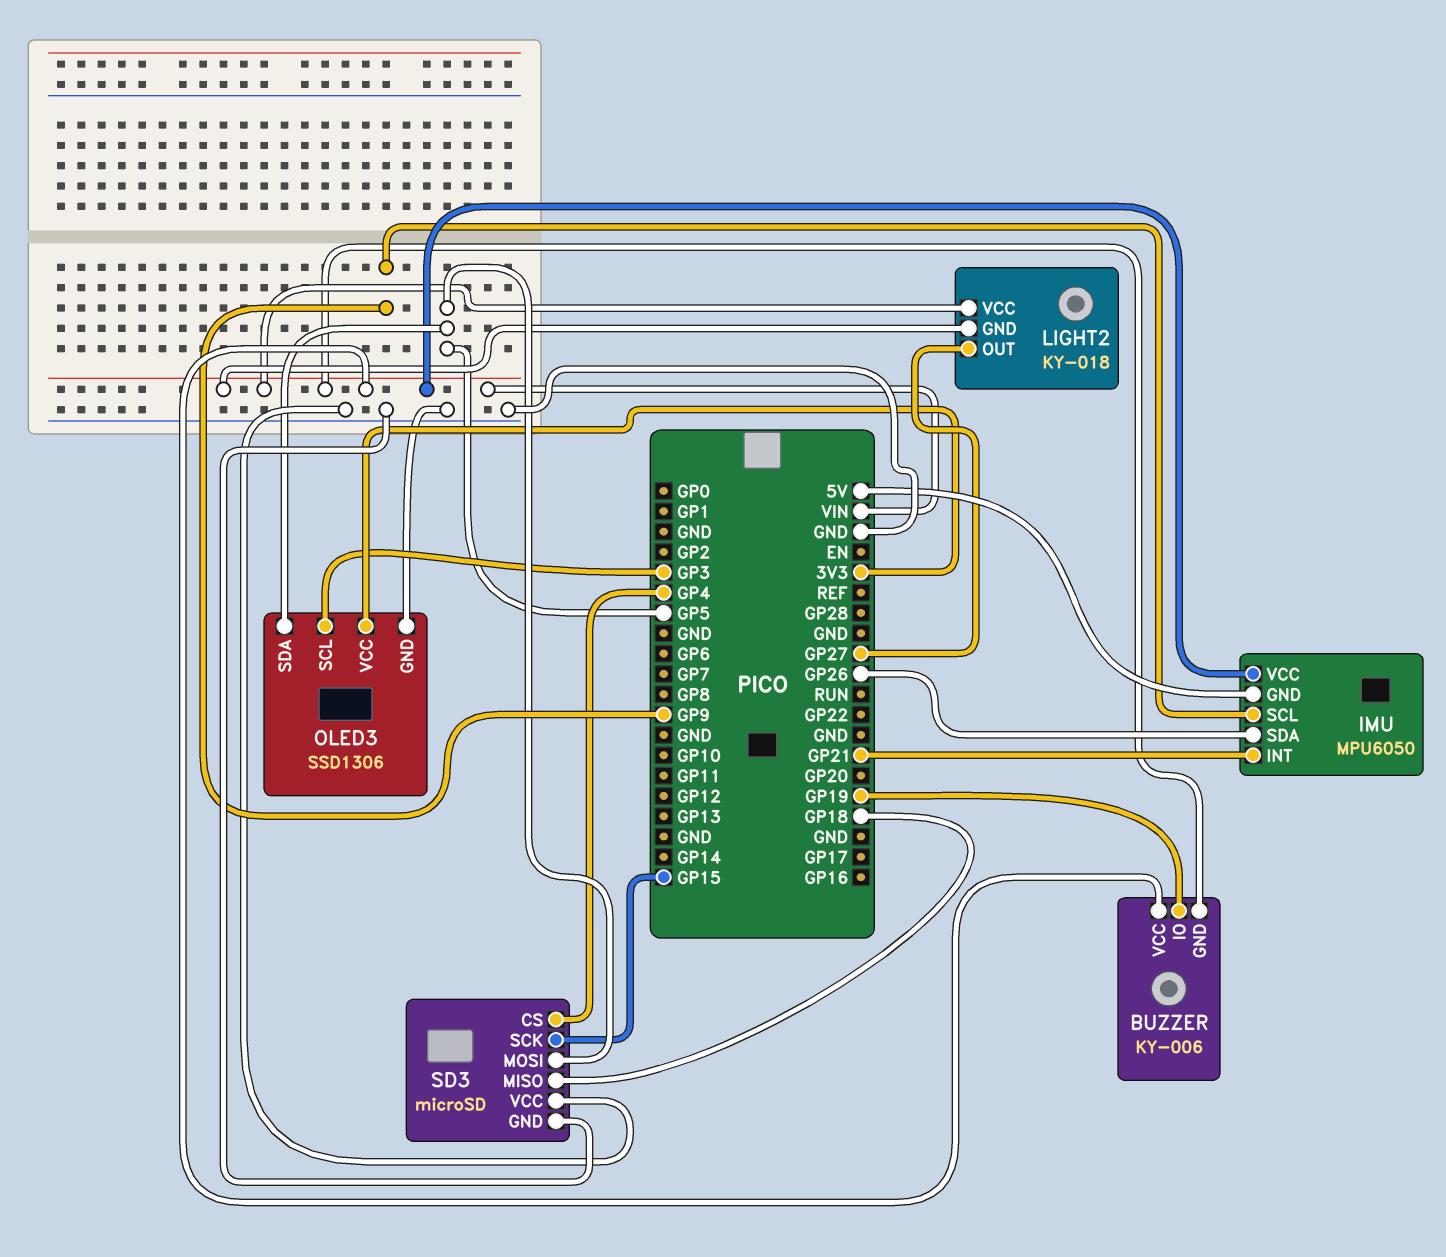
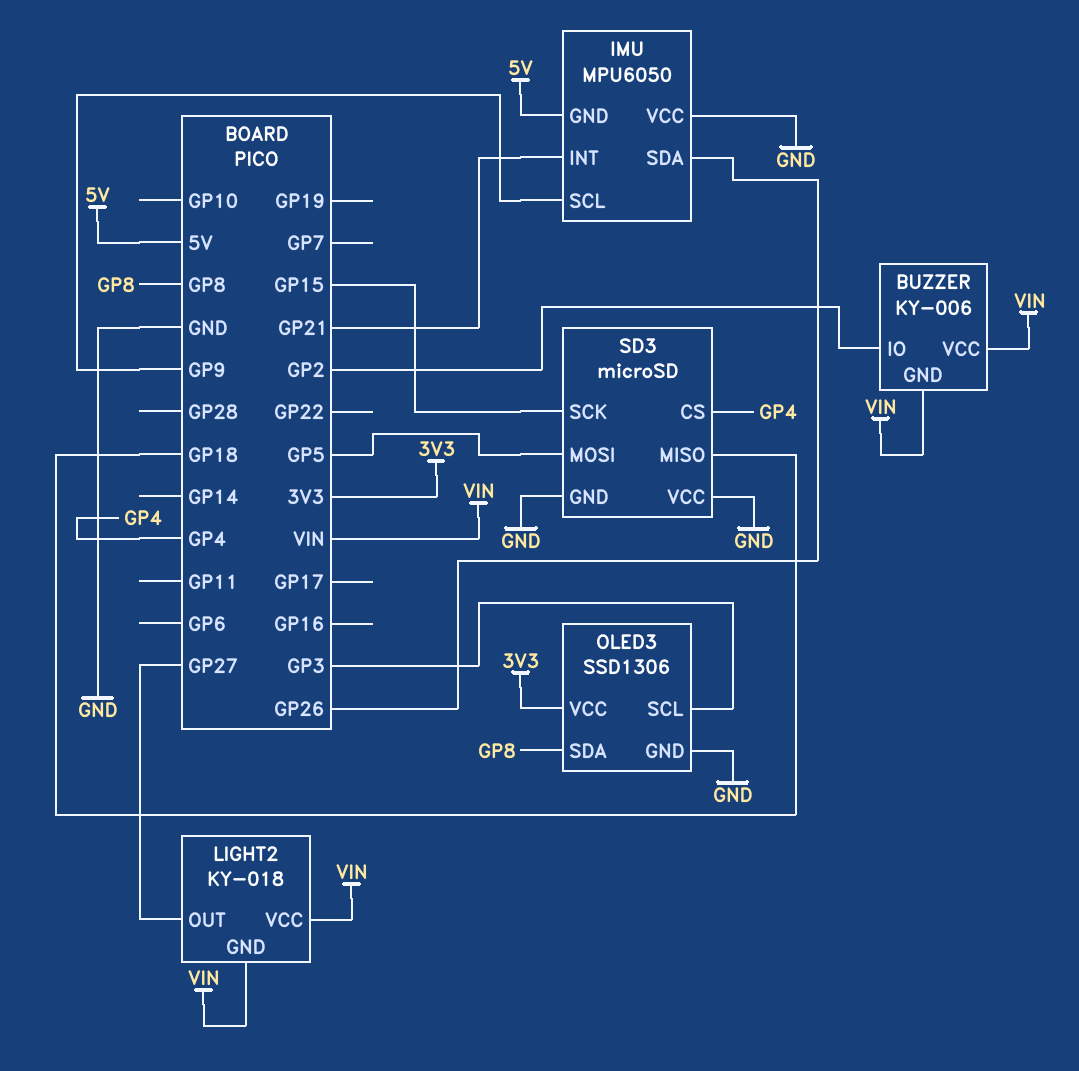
BUZZER pin IO: GP19 -> GP2
IMU pin VCC: VIN -> GND
OLED3 pin SDA: GP5 -> GP8

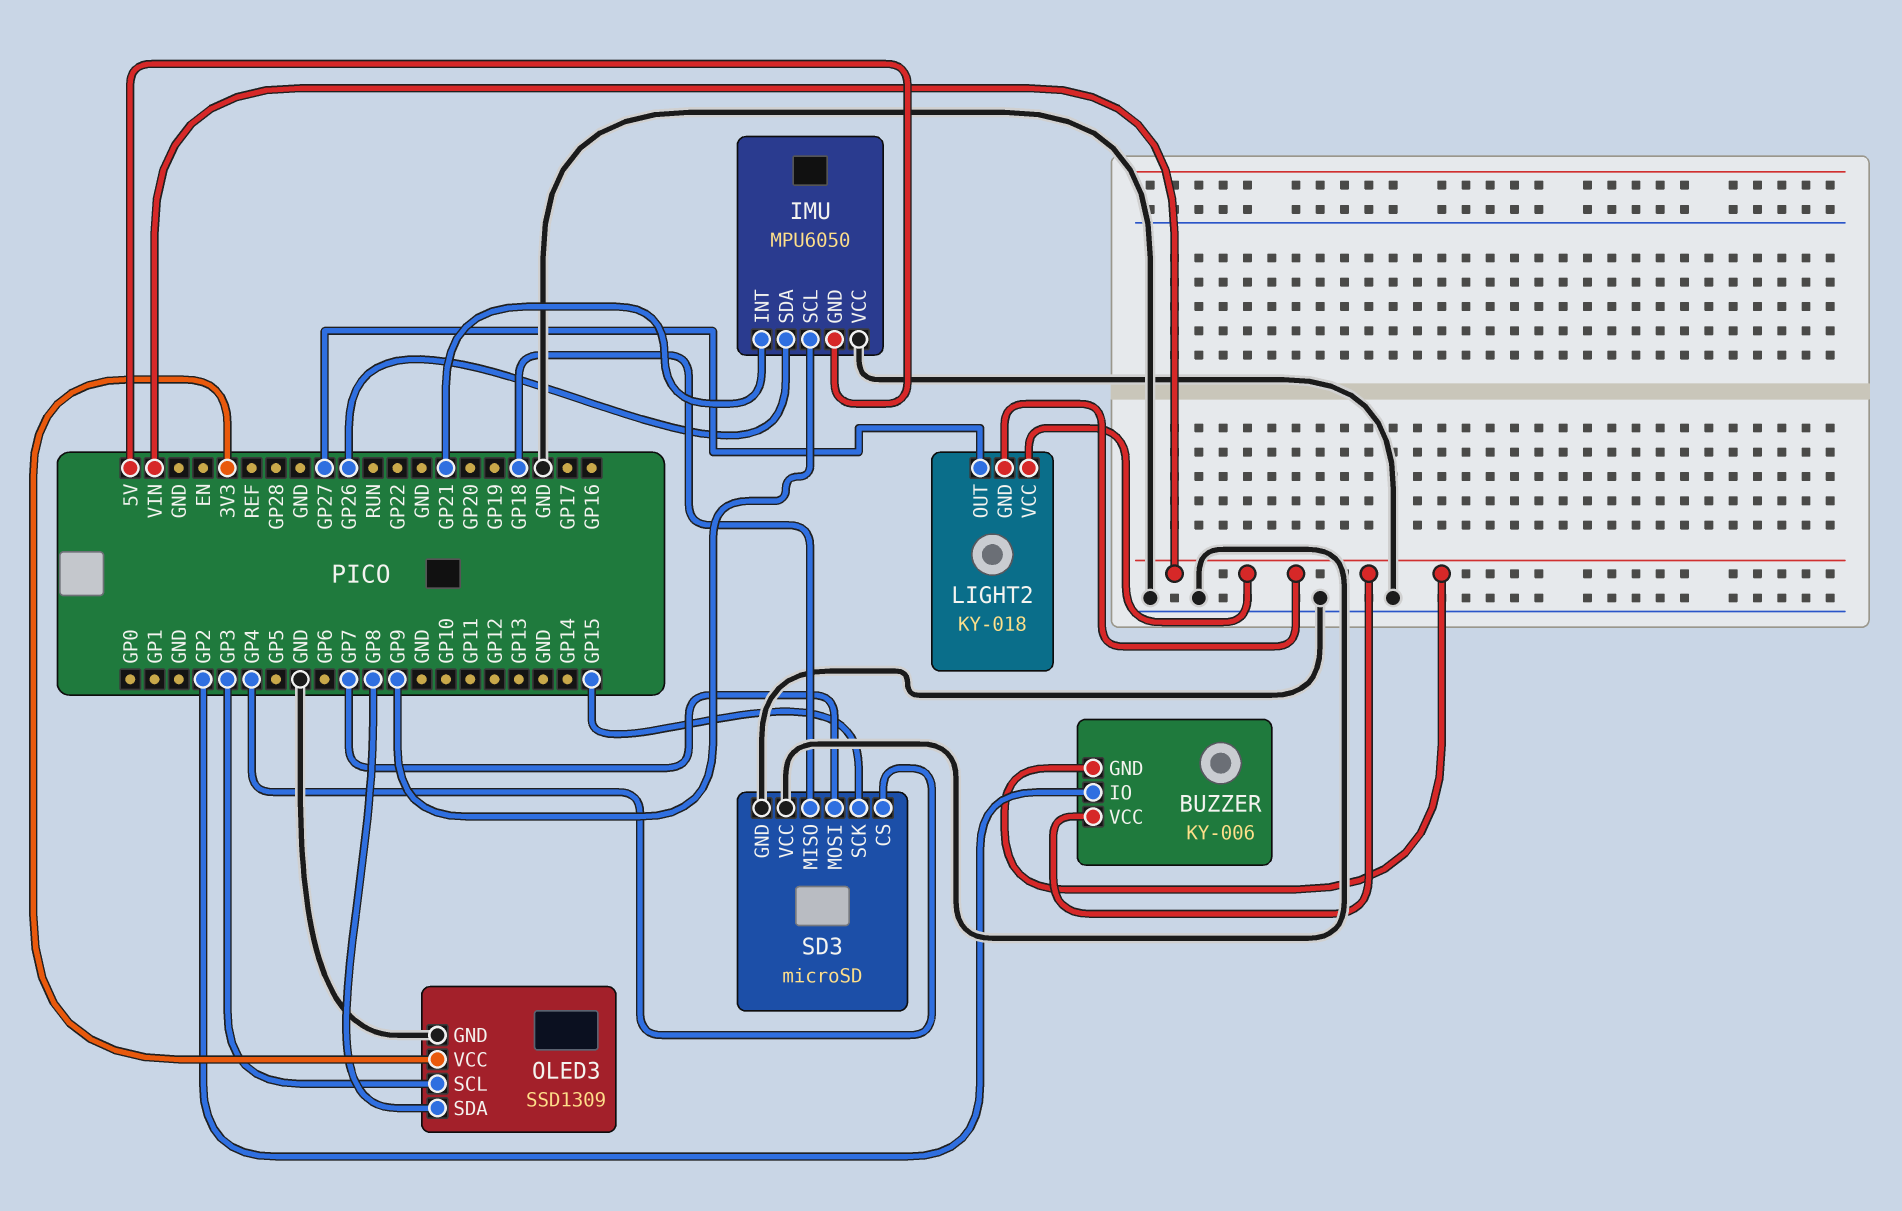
OLED3: SSD1306 -> SSD1309
SD3 pin MOSI: GP5 -> GP7

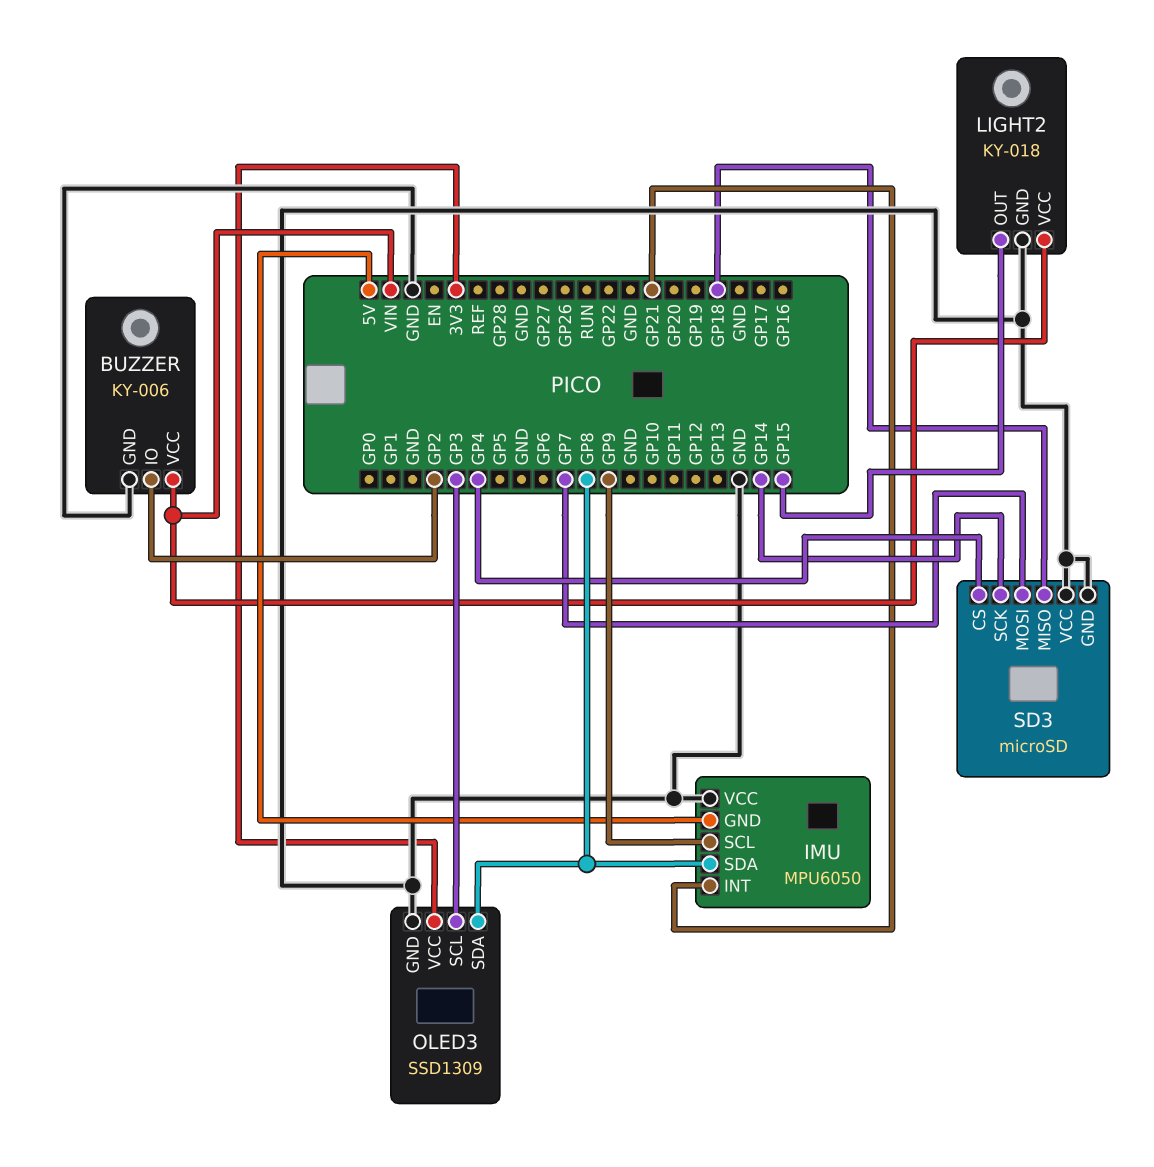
BUZZER pin GND: VIN -> GND
IMU pin SDA: GP26 -> GP8
LIGHT2 pin GND: VIN -> GND
LIGHT2 pin OUT: GP27 -> GP15
SD3 pin SCK: GP15 -> GP14

